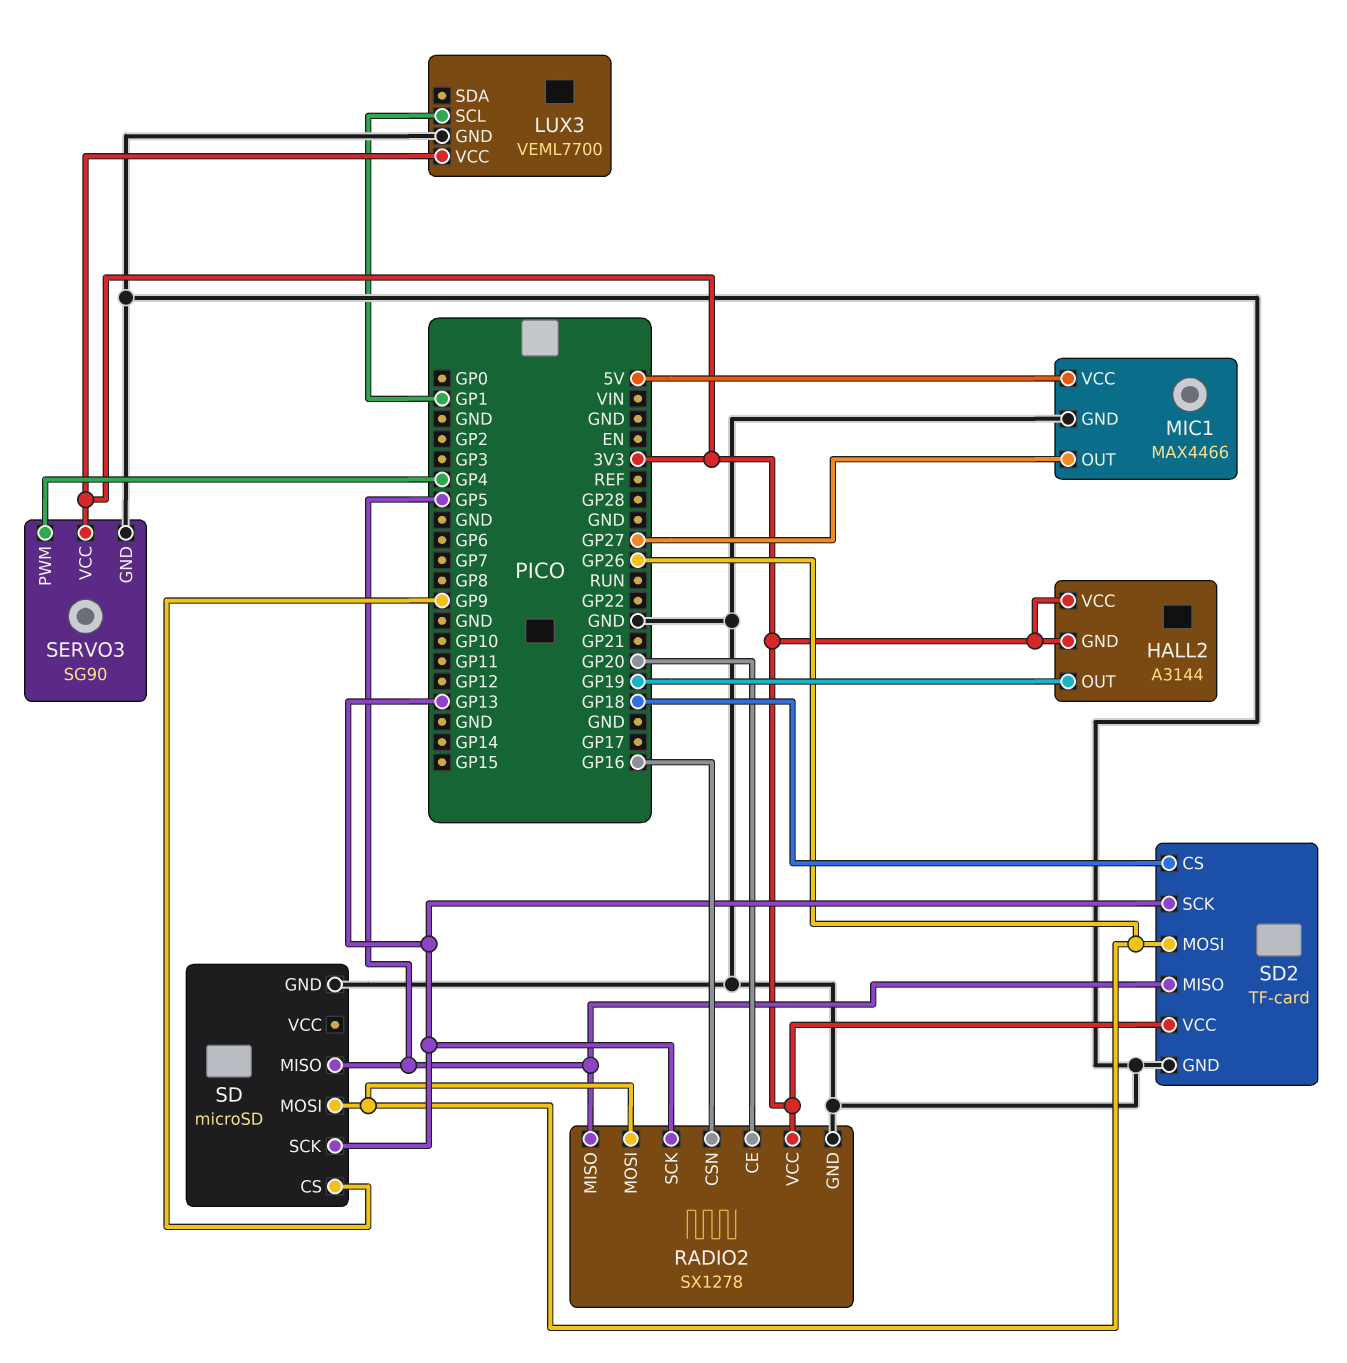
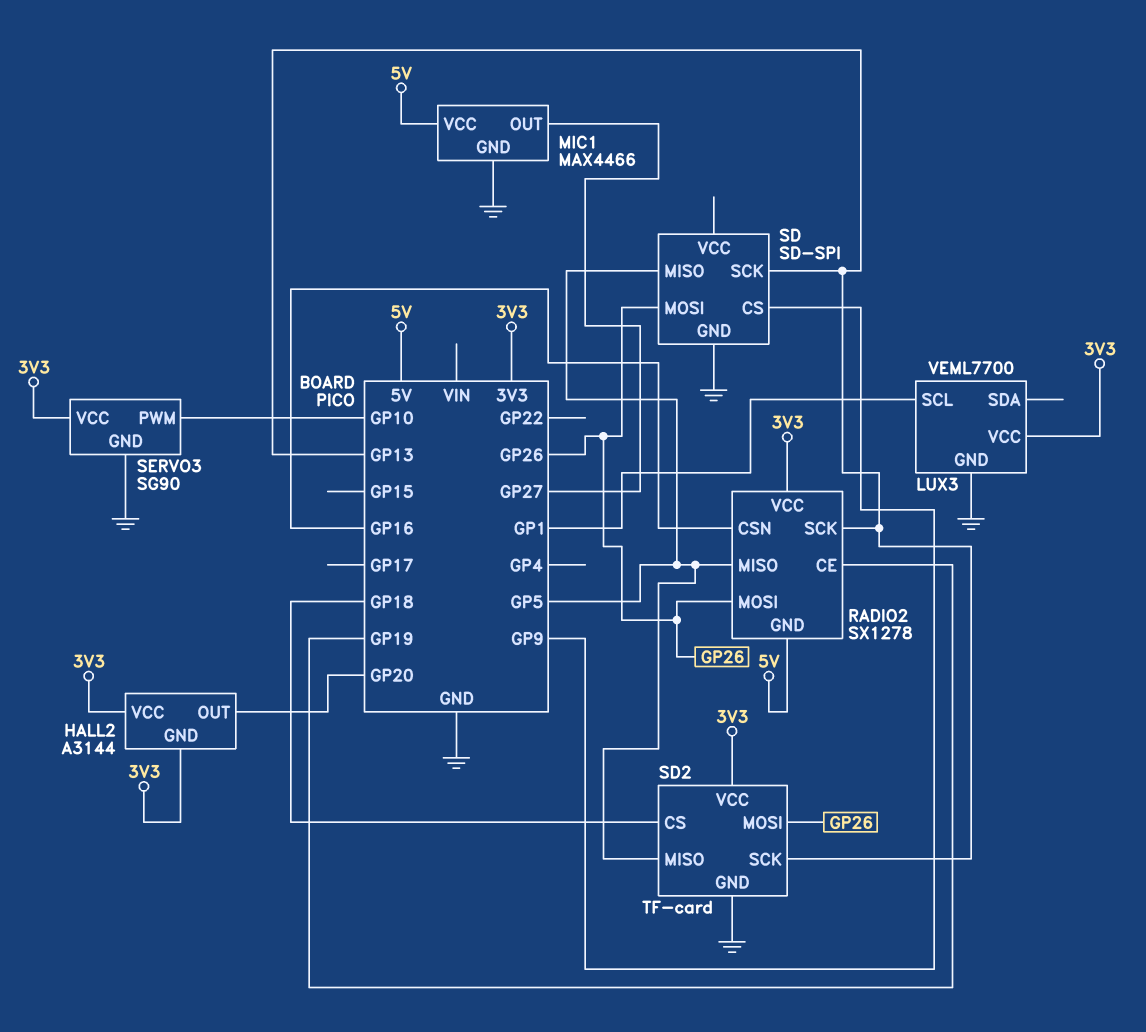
HALL2 pin OUT: GP19 -> GP20
RADIO2 pin CE: GP20 -> GP19
RADIO2 pin GND: GND -> 5V
SD: microSD -> SD-SPI
SERVO3 pin PWM: GP4 -> GP10

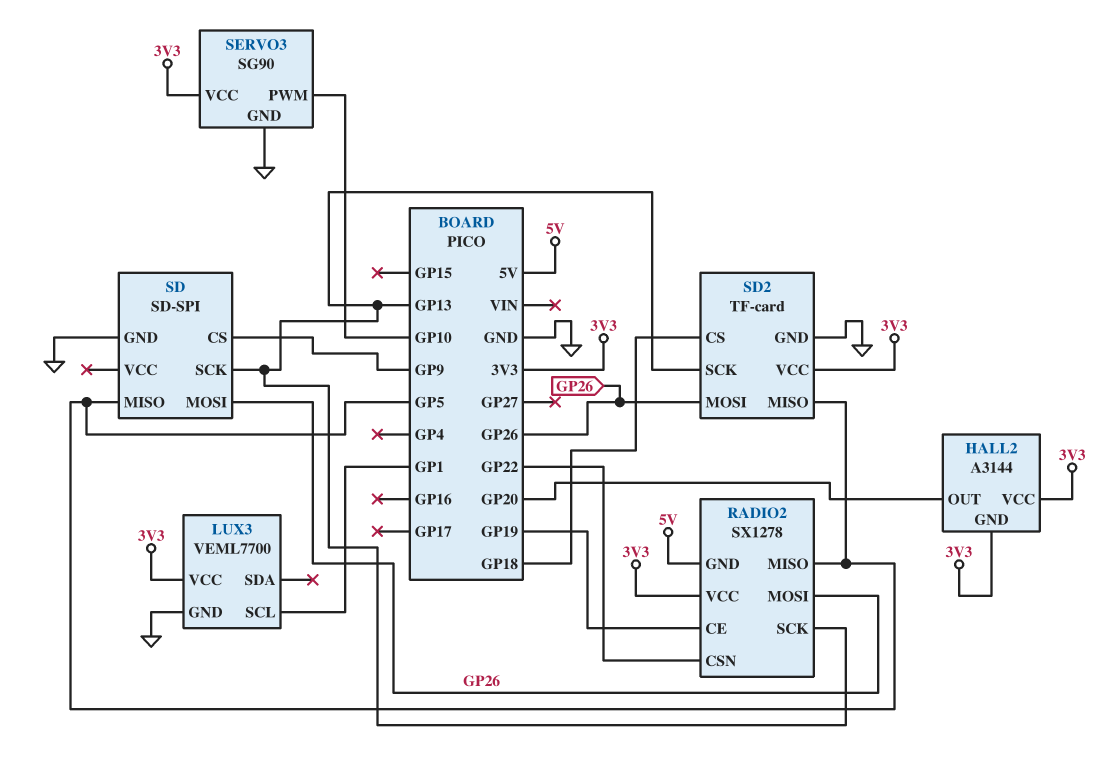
MIC1: MAX4466 -> none
MIC1 pin GND: GND -> none
MIC1 pin OUT: GP27 -> none
MIC1 pin VCC: 5V -> none
RADIO2 pin CSN: GP16 -> GP22

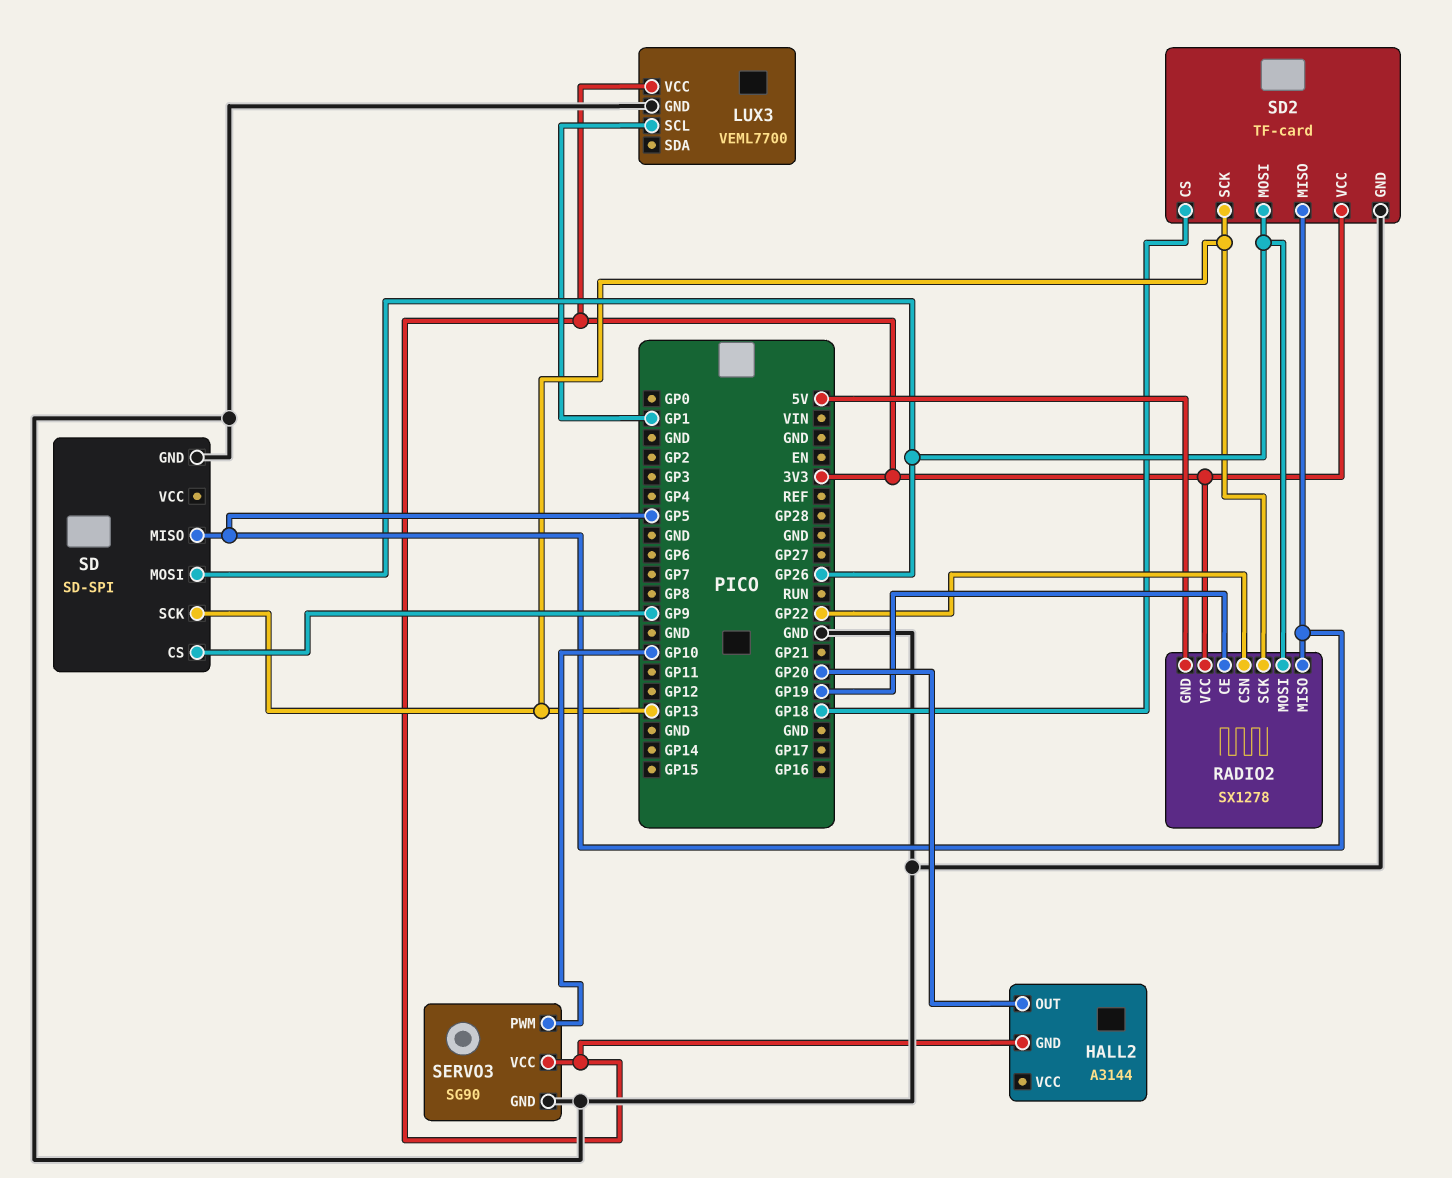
HALL2 pin VCC: 3V3 -> none

